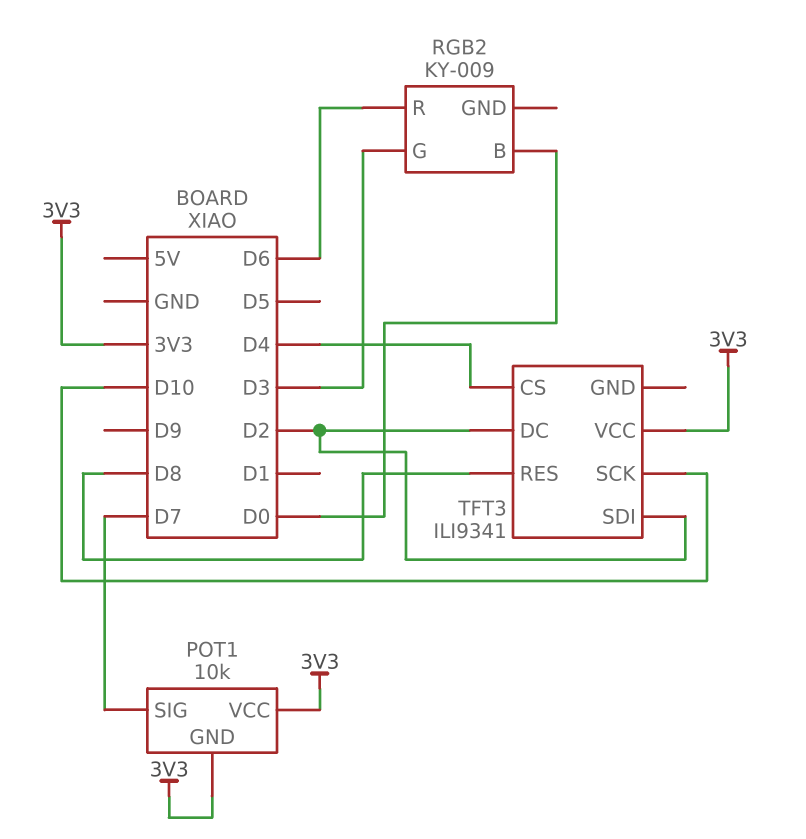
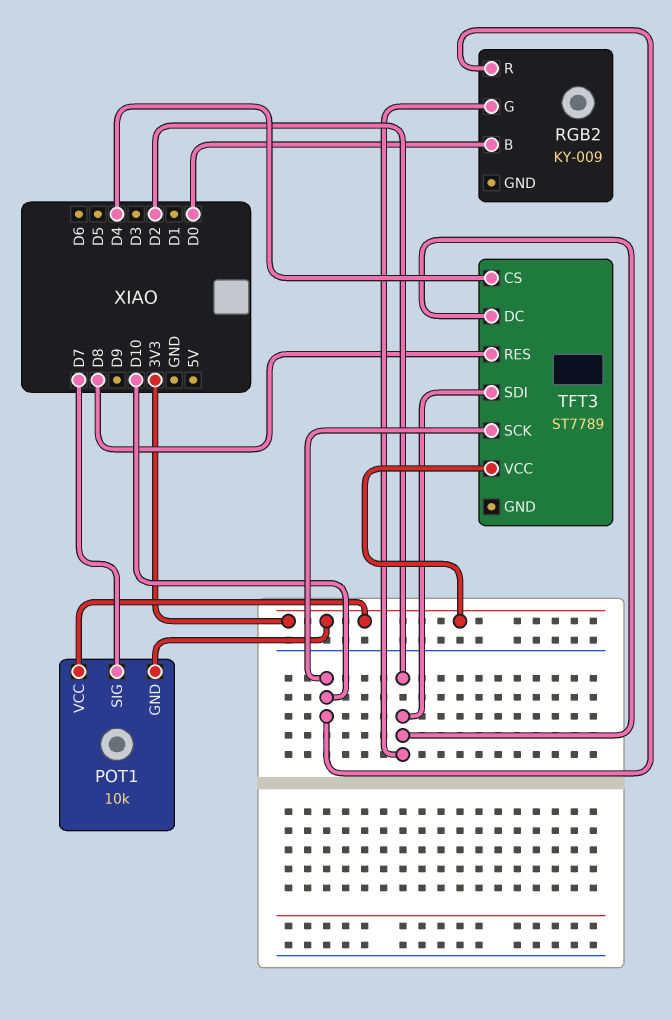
RGB2 pin G: D3 -> D2
RGB2 pin R: D6 -> D10
TFT3: ILI9341 -> ST7789

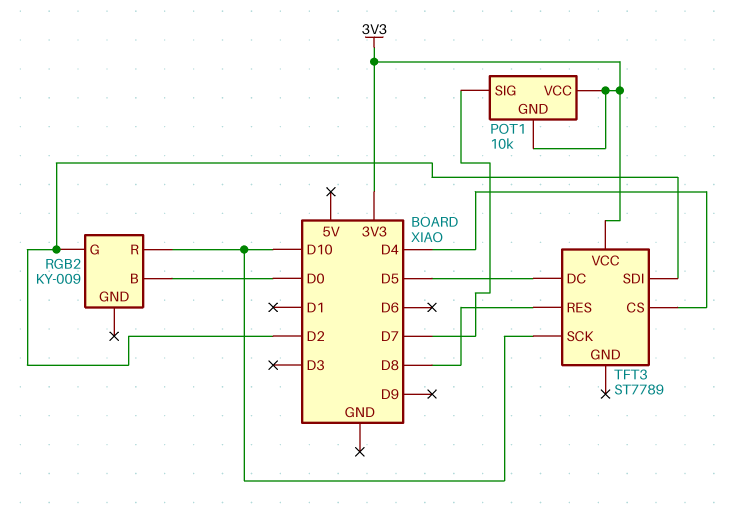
TFT3 pin DC: D2 -> D5

